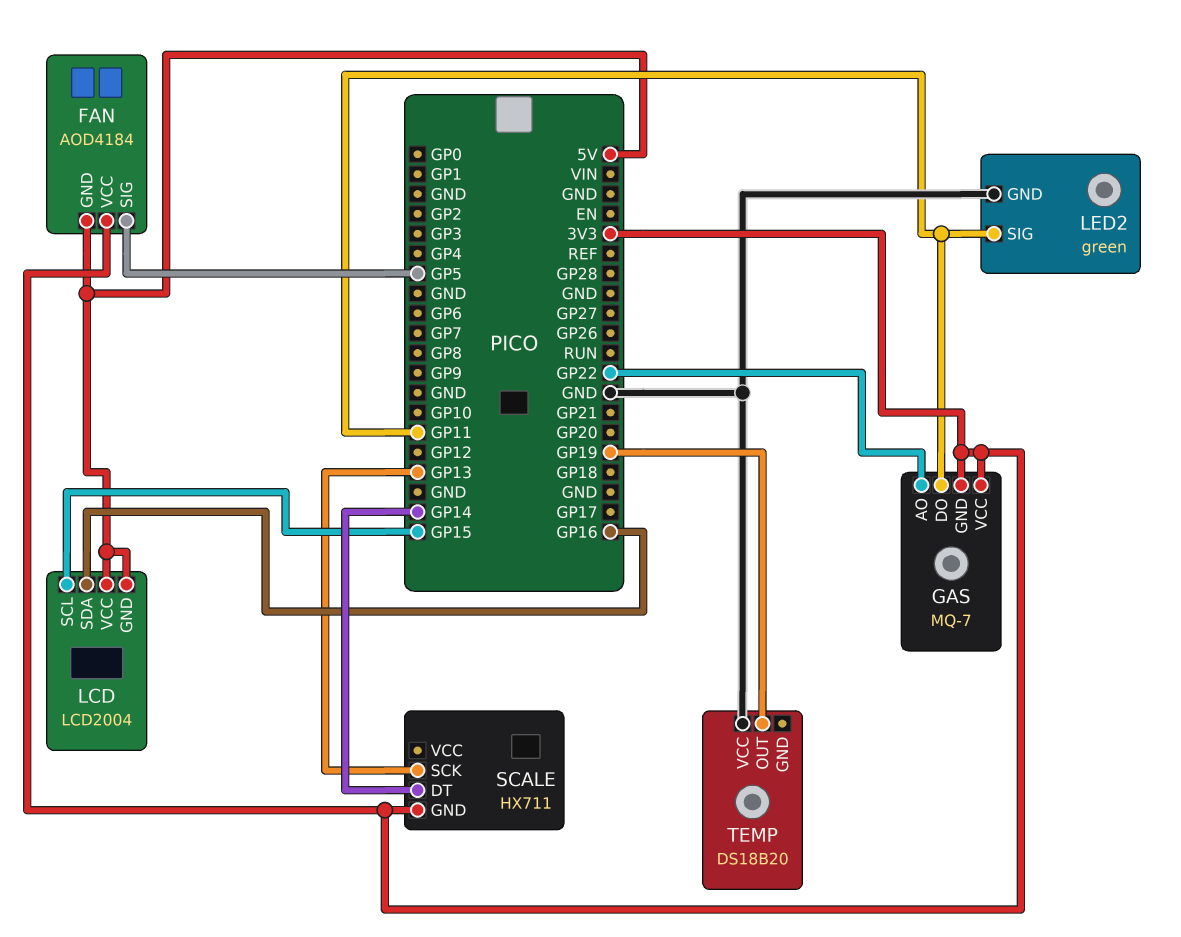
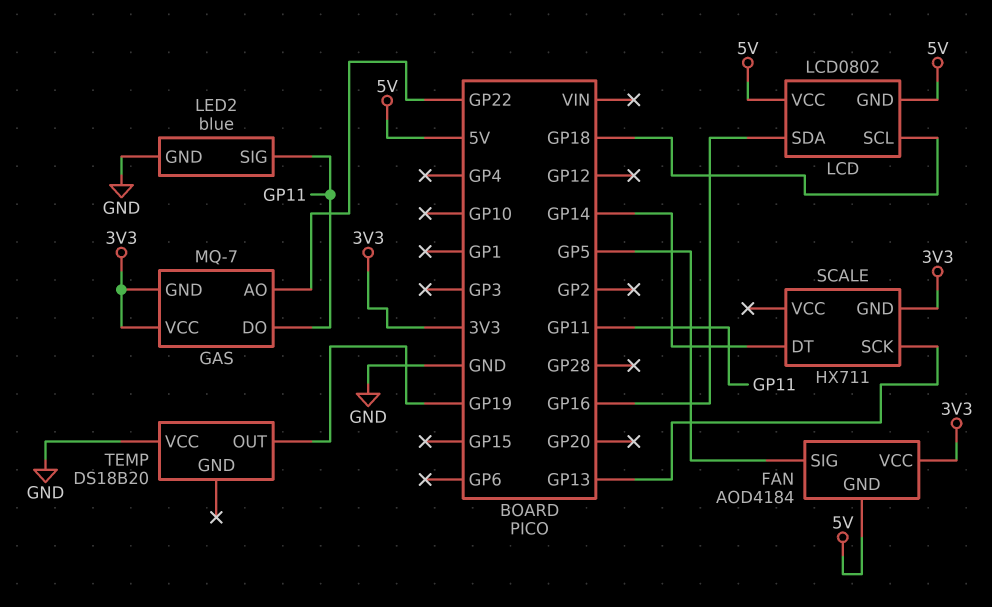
LCD: LCD2004 -> LCD0802
LCD pin SCL: GP15 -> GP18
LED2: green -> blue

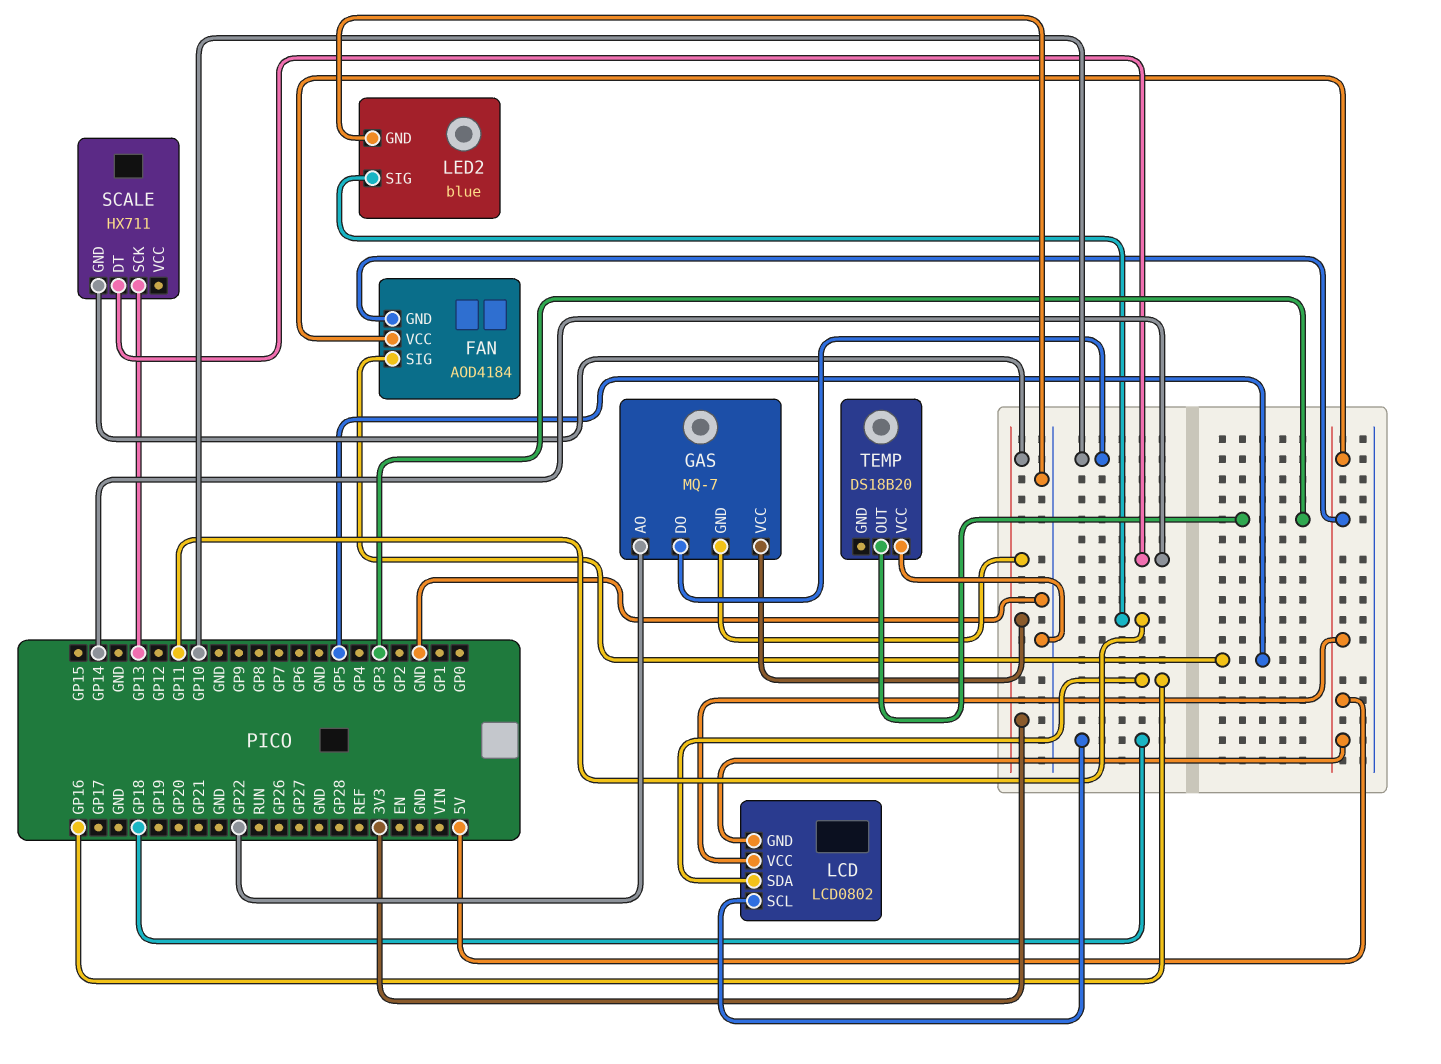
FAN pin VCC: 3V3 -> 5V
GAS pin DO: GP11 -> GP10
TEMP pin OUT: GP19 -> GP3

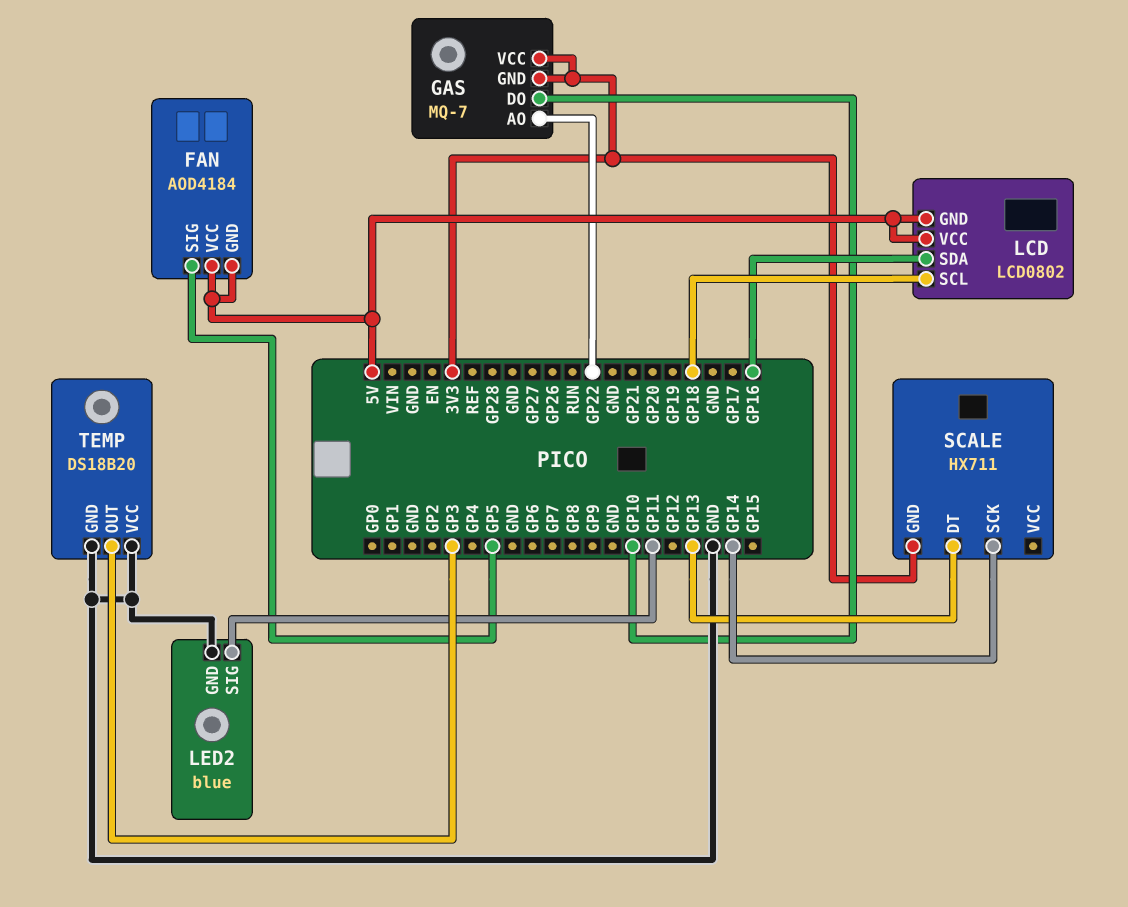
SCALE pin DT: GP14 -> GP13
SCALE pin SCK: GP13 -> GP14
TEMP pin GND: none -> GND

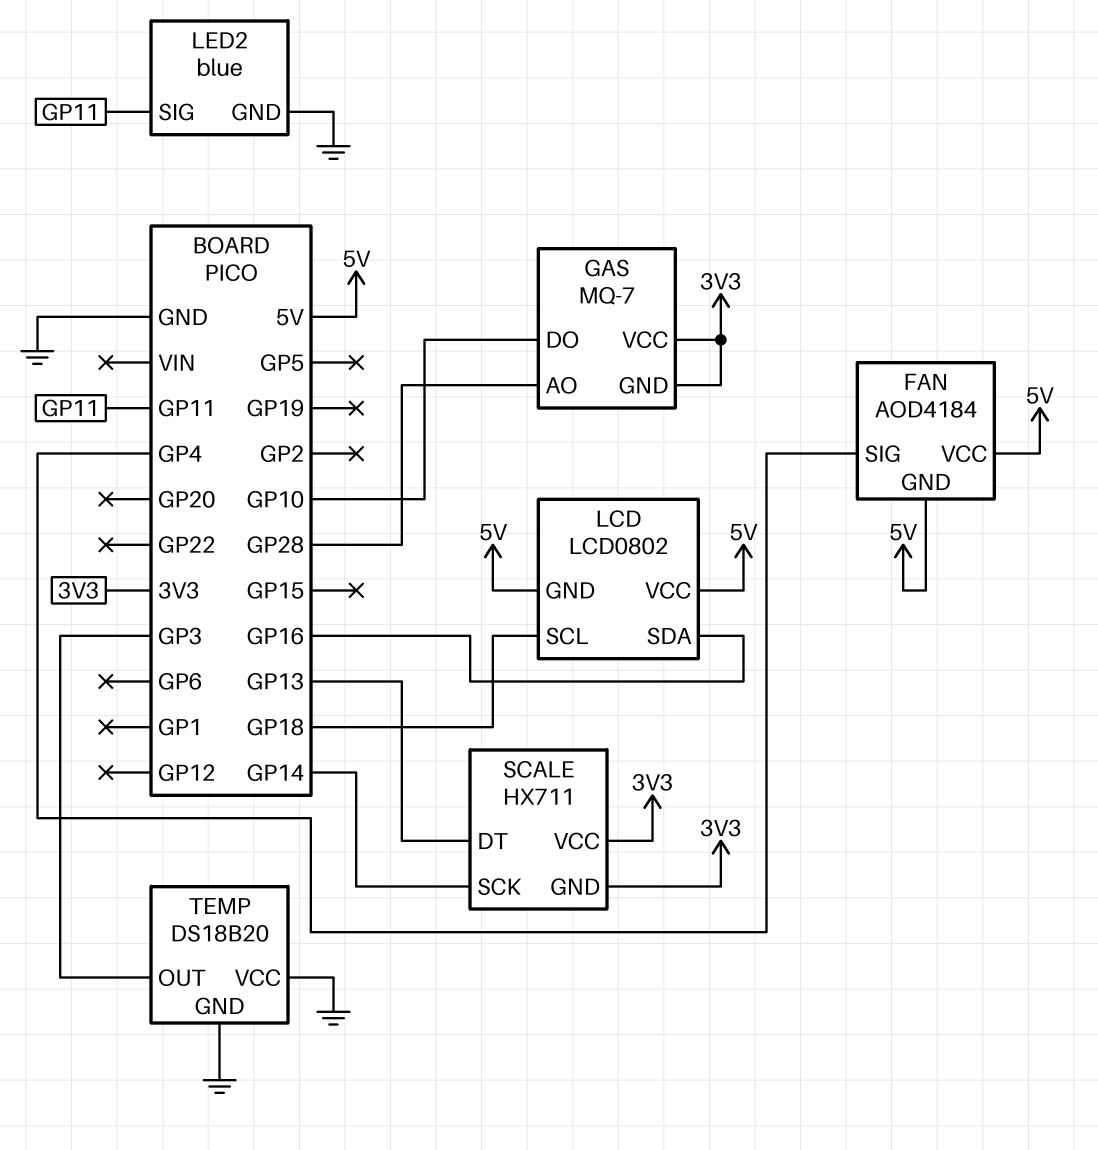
FAN pin SIG: GP5 -> GP4
GAS pin AO: GP22 -> GP28
SCALE pin VCC: none -> 3V3

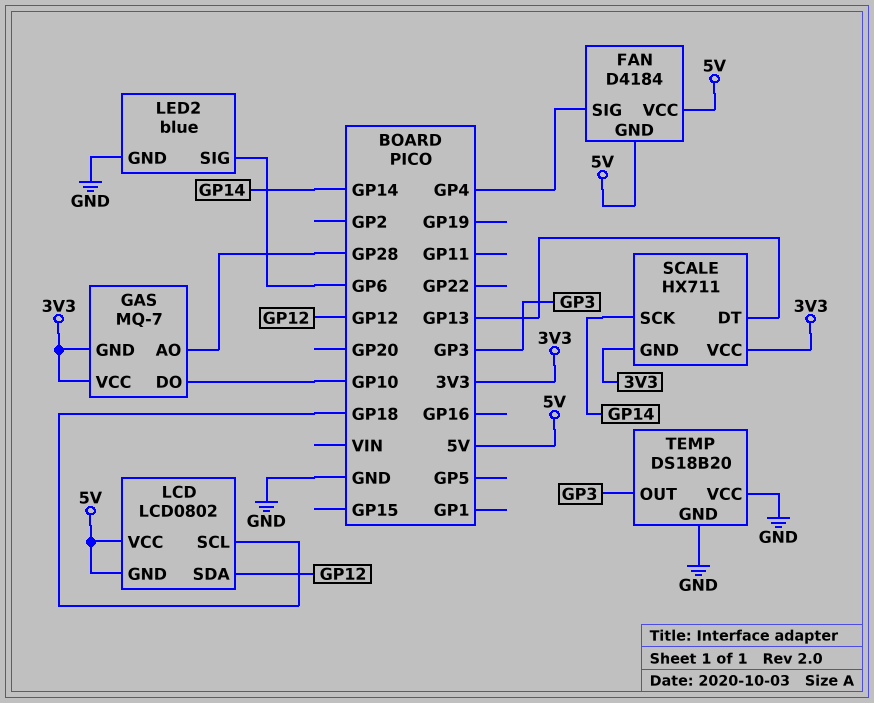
FAN: AOD4184 -> D4184
LCD pin SDA: GP16 -> GP12
LED2 pin SIG: GP11 -> GP6

